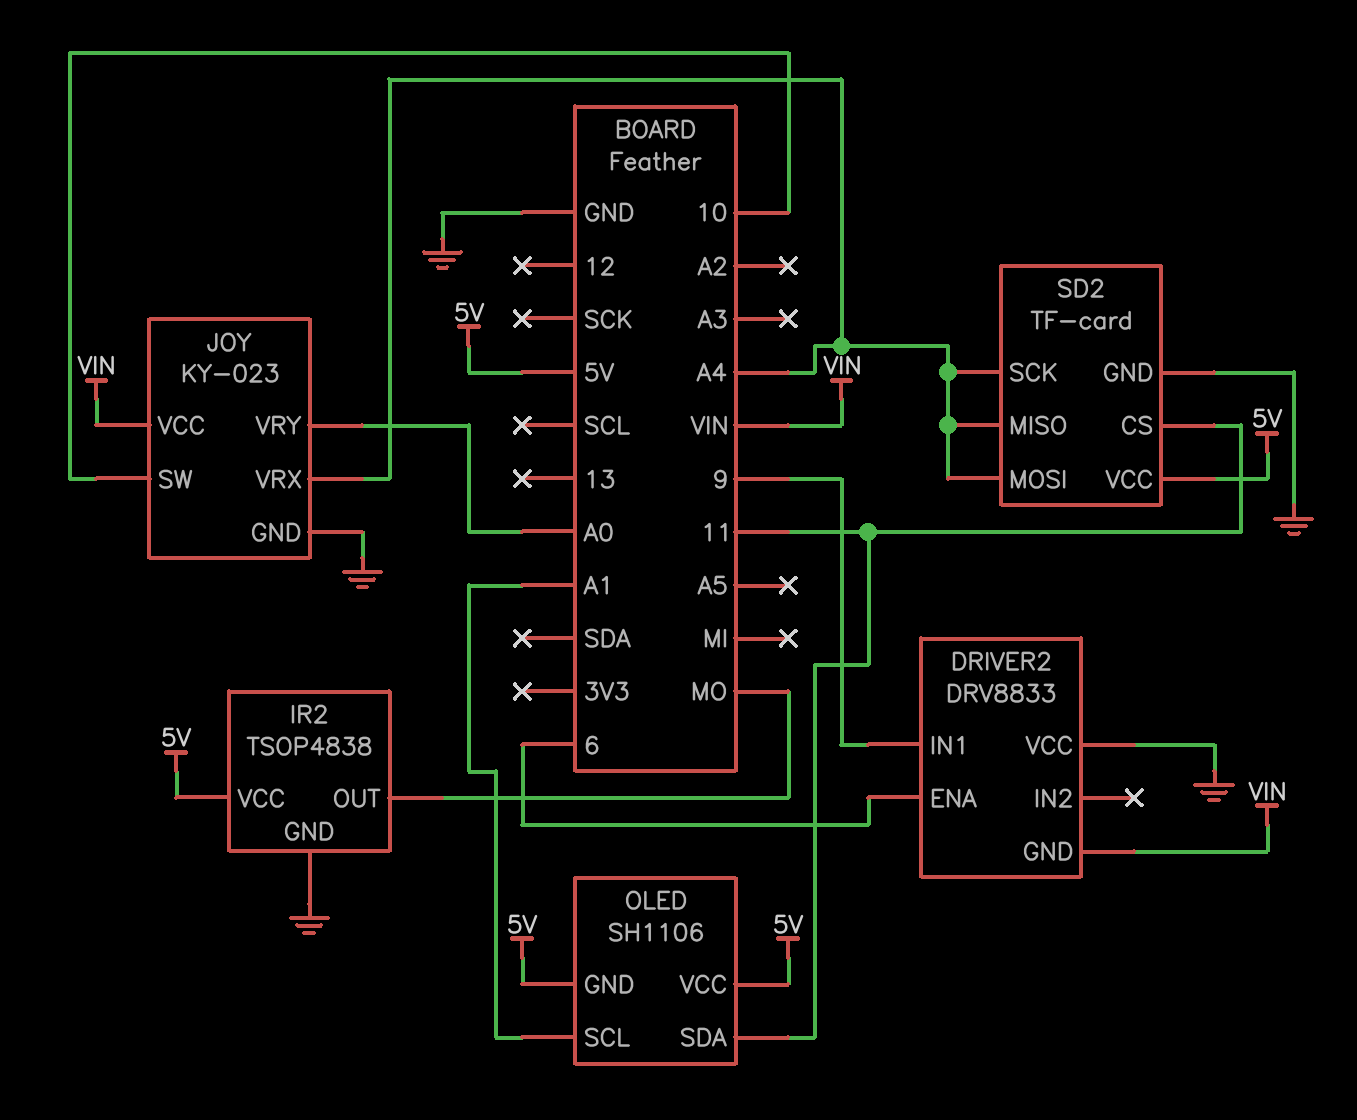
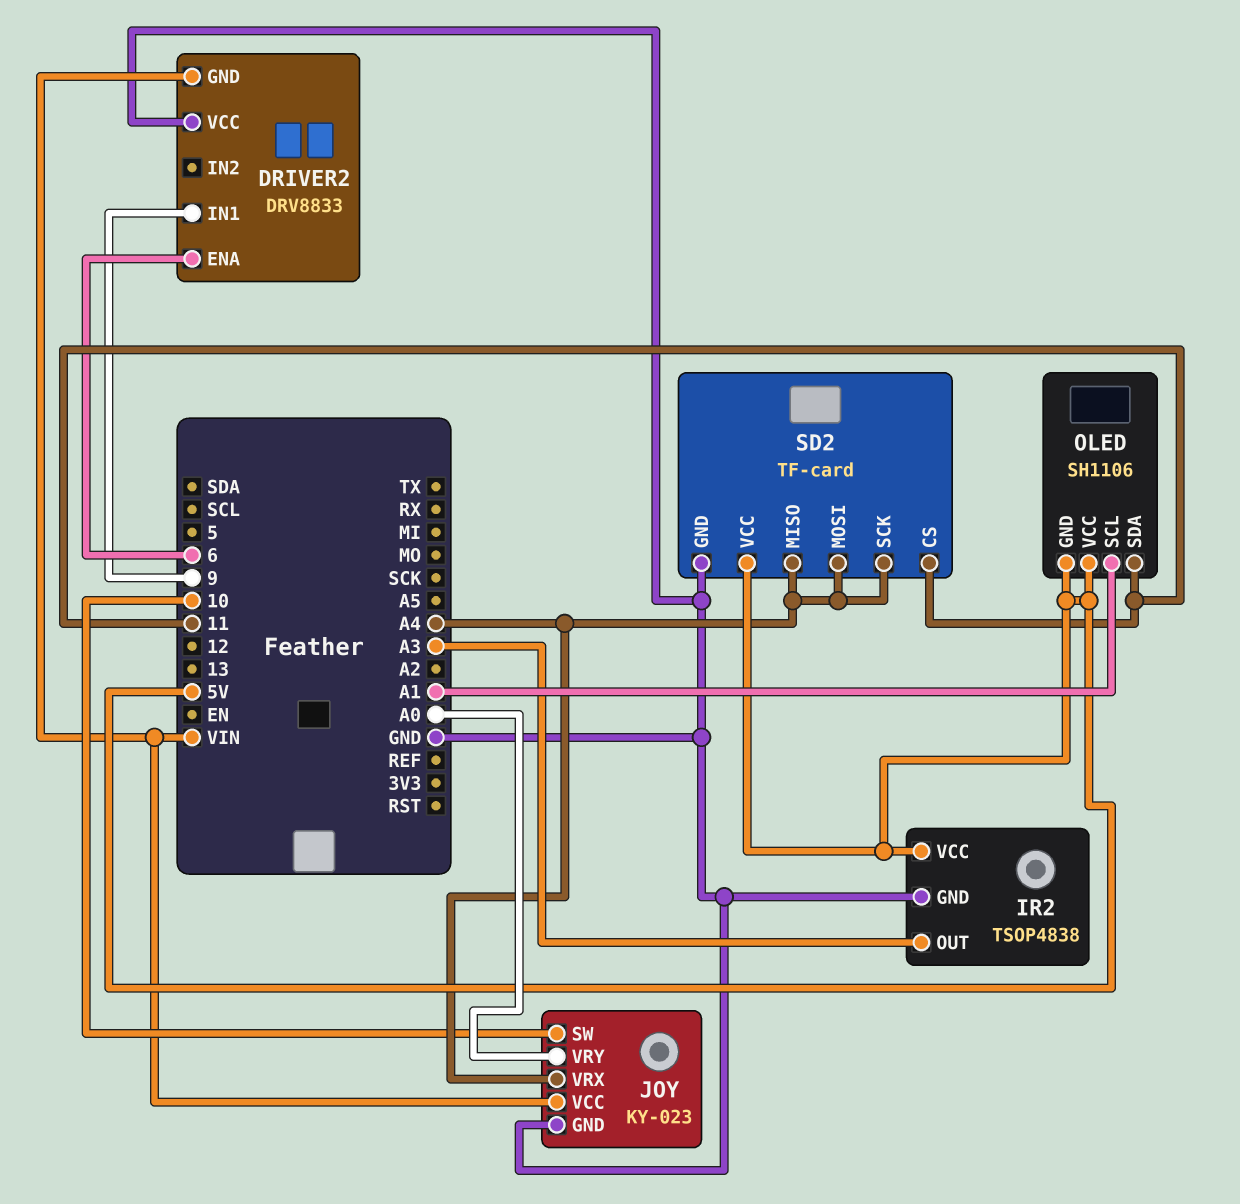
IR2 pin OUT: MO -> A3

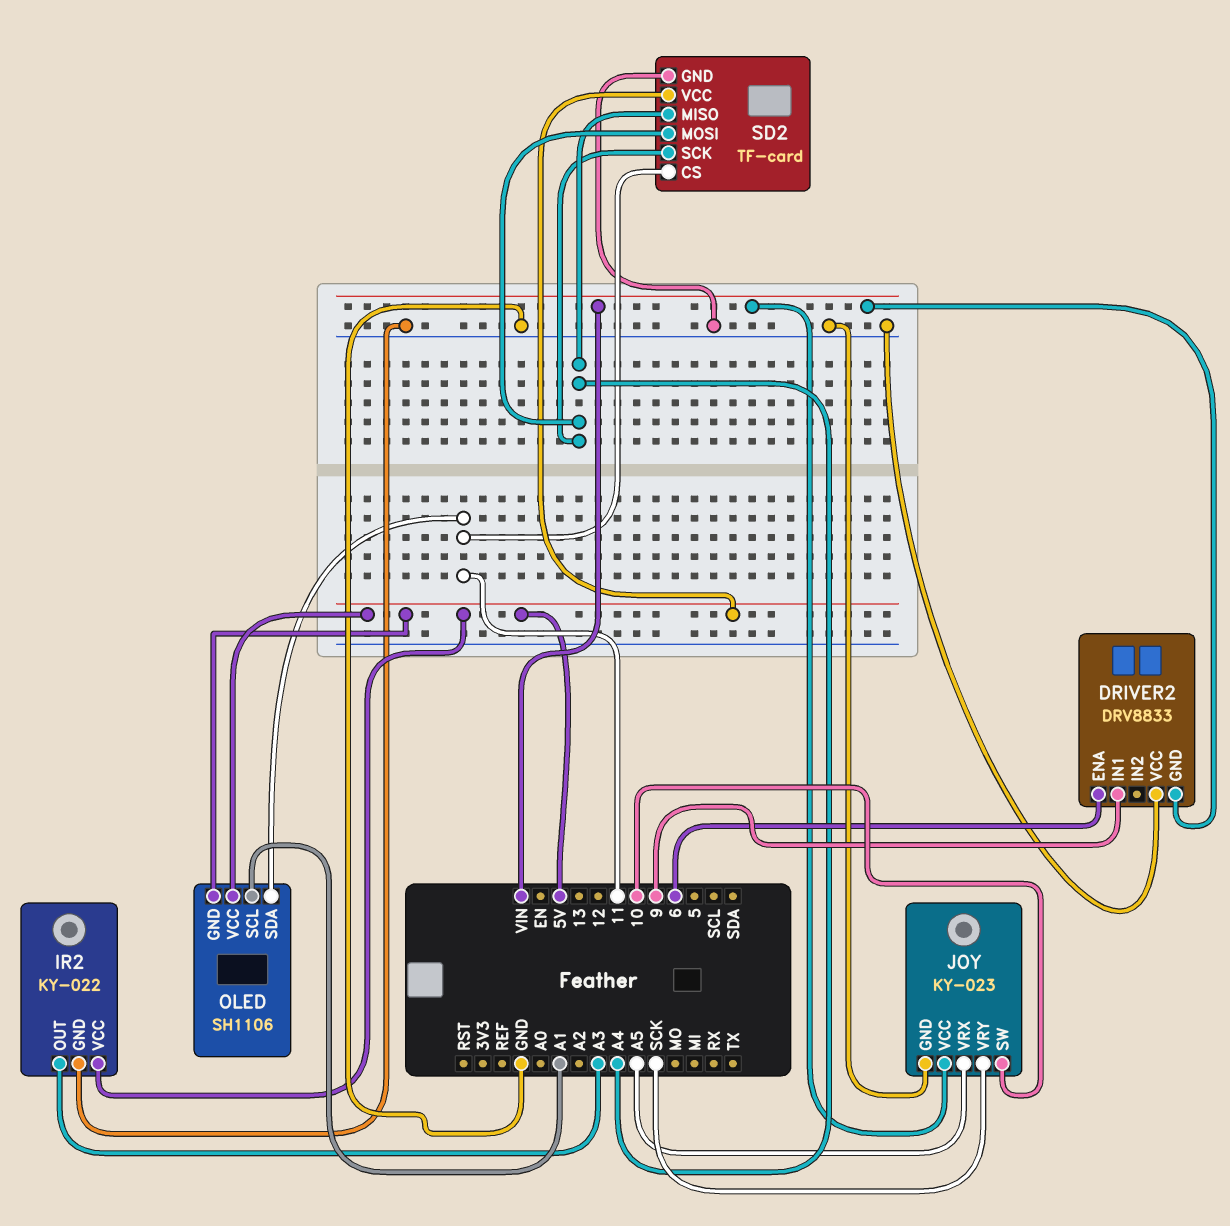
IR2: TSOP4838 -> KY-022
JOY pin VRX: A4 -> A5
JOY pin VRY: A0 -> SCK

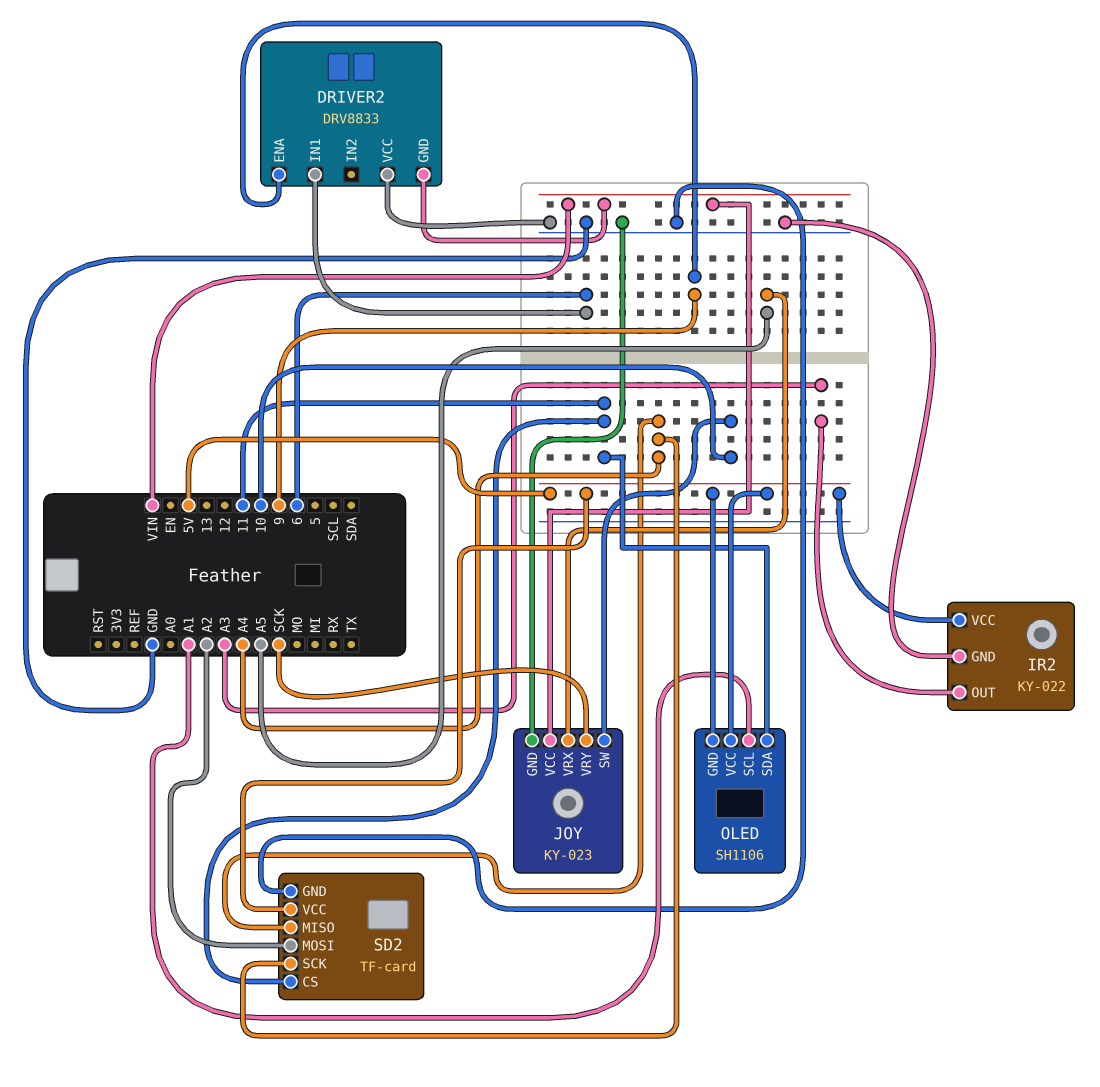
DRIVER2 pin ENA: 6 -> 9
DRIVER2 pin IN1: 9 -> 6
SD2 pin MOSI: A4 -> A2

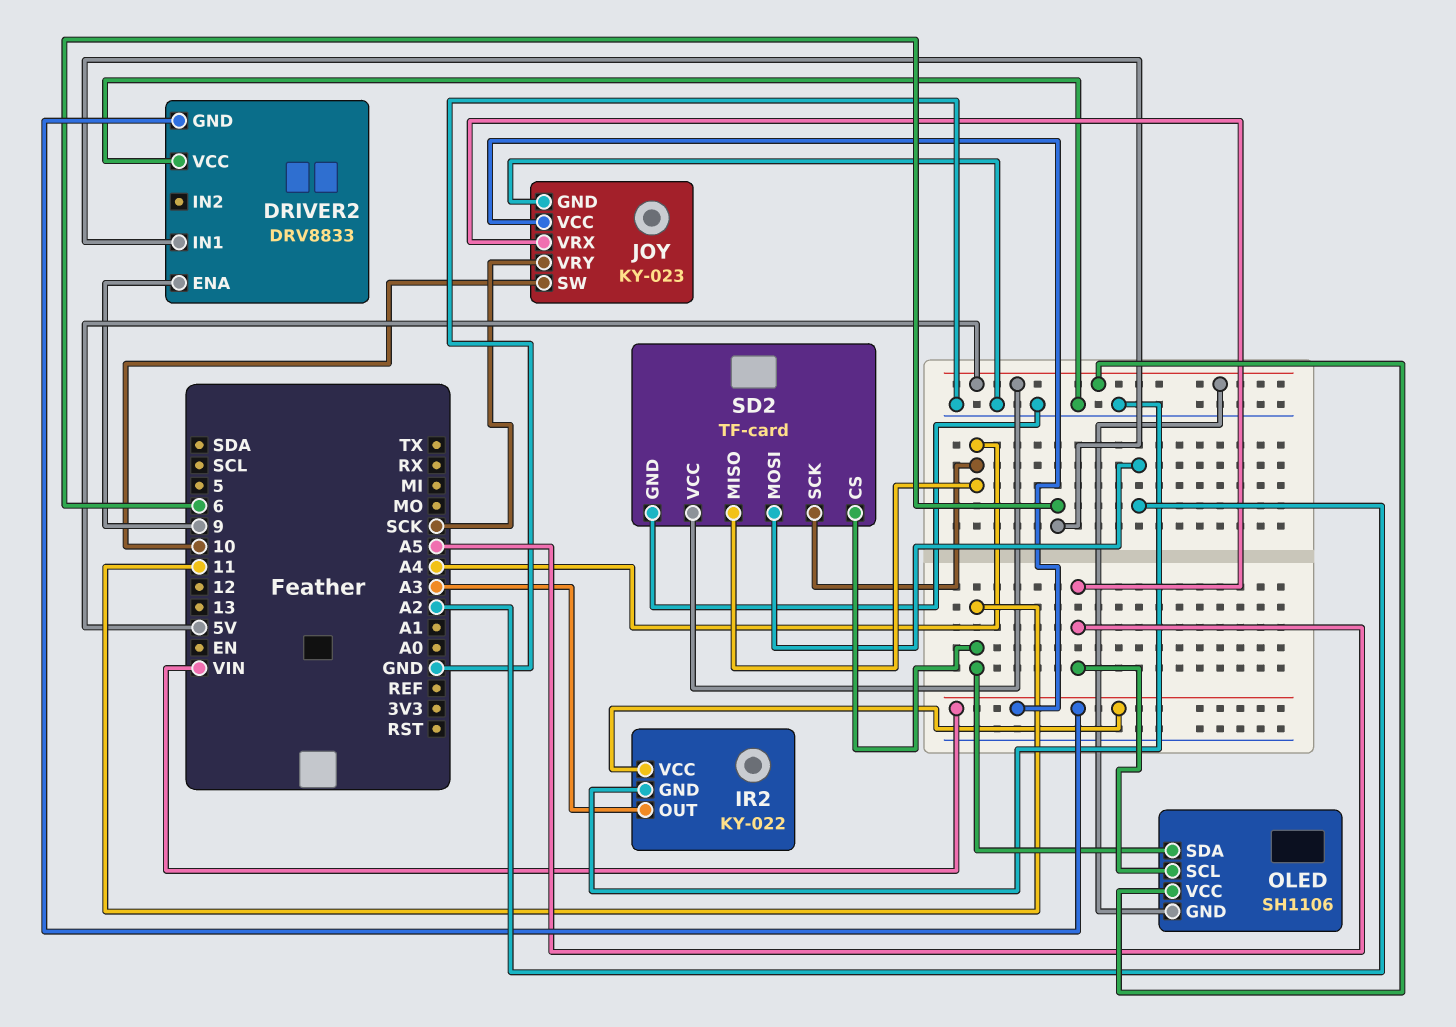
IR2 pin VCC: 5V -> VIN
OLED pin SCL: A1 -> A5

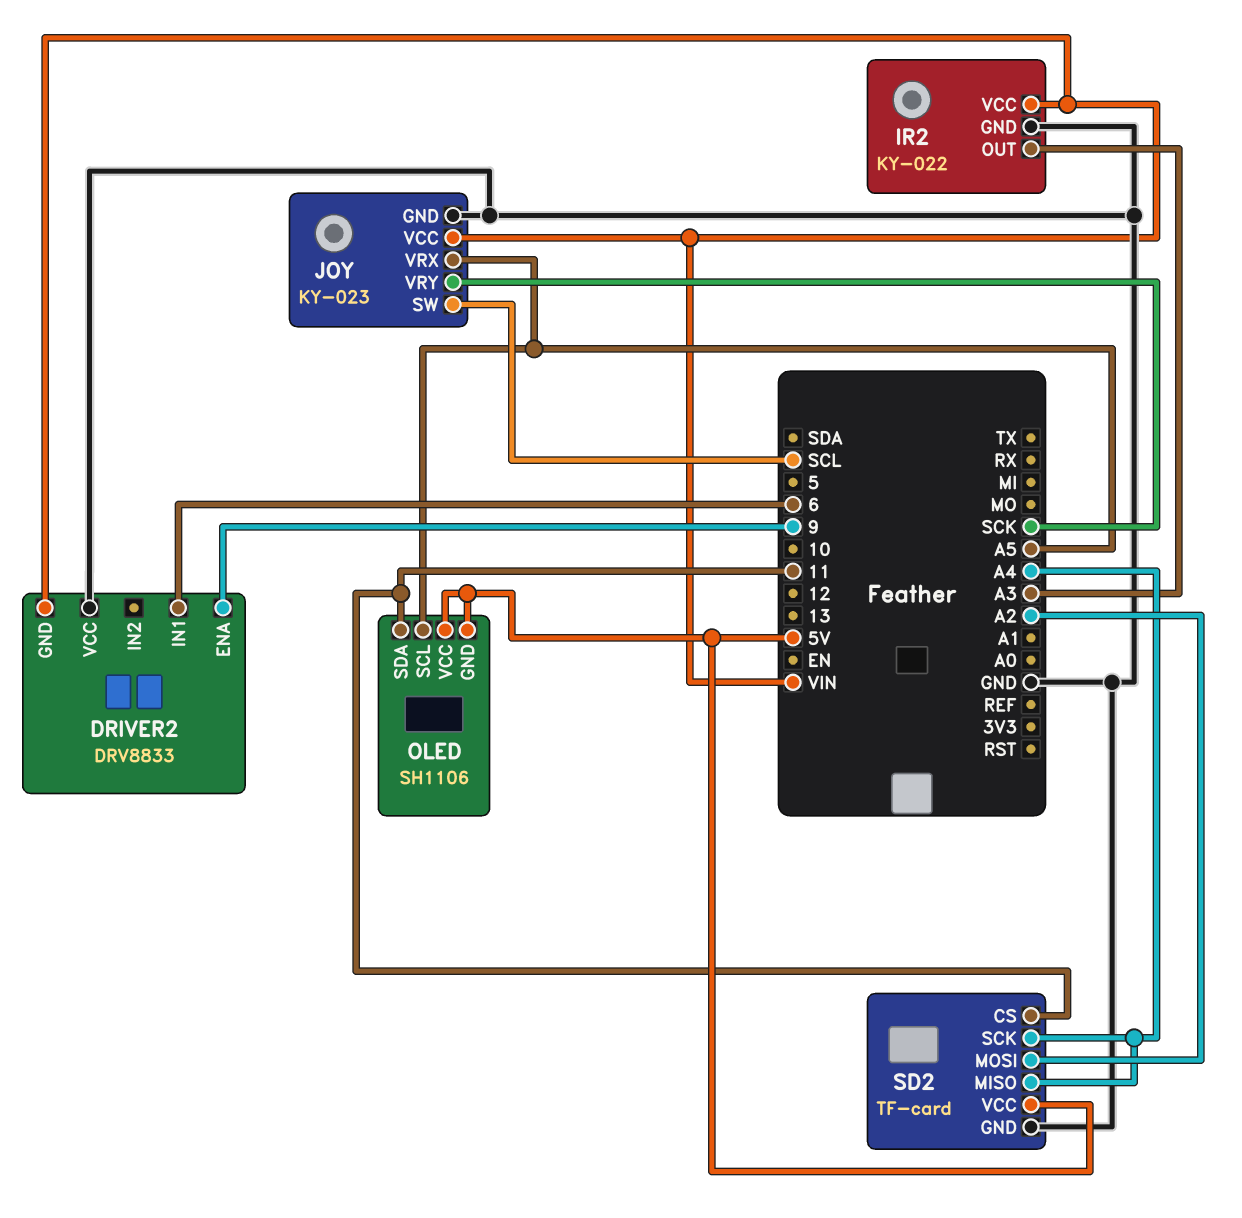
JOY pin SW: 10 -> SCL

